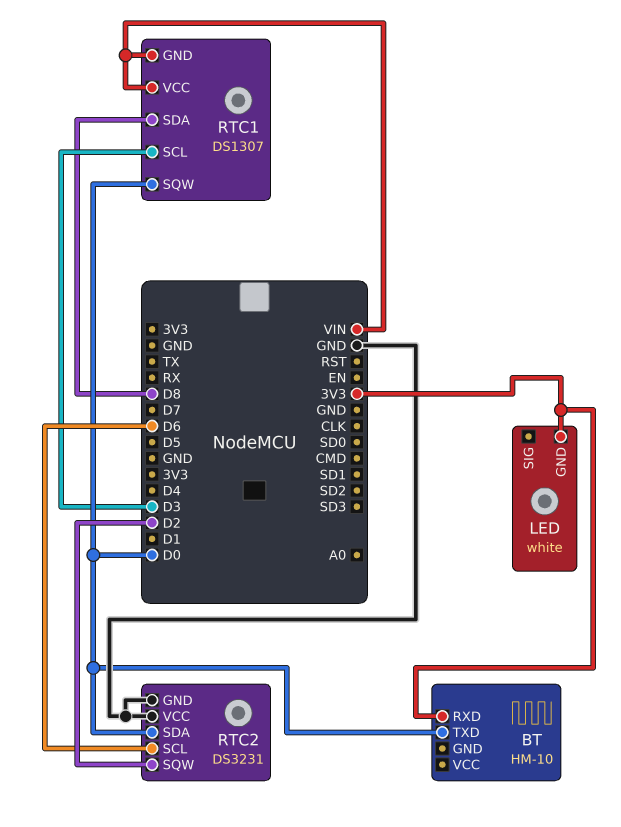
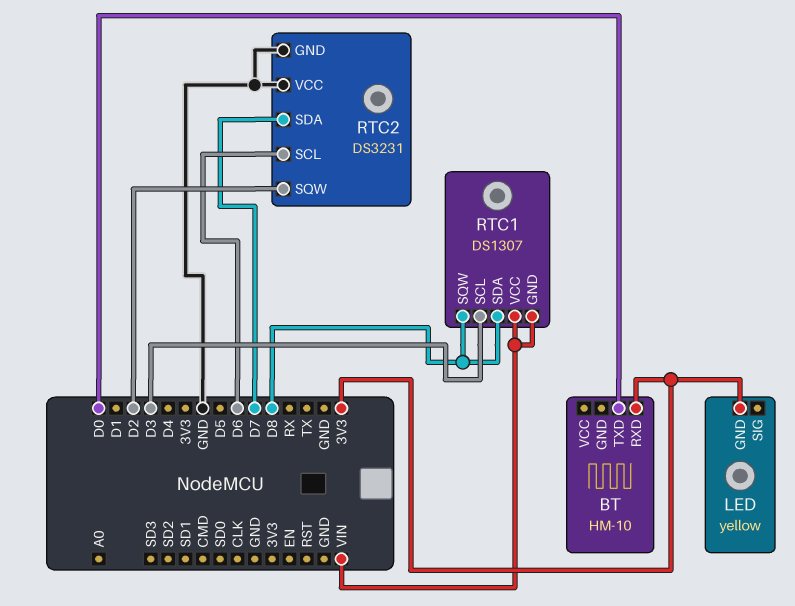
LED: white -> yellow
RTC1 pin SQW: D0 -> D8
RTC2 pin SDA: D0 -> D7

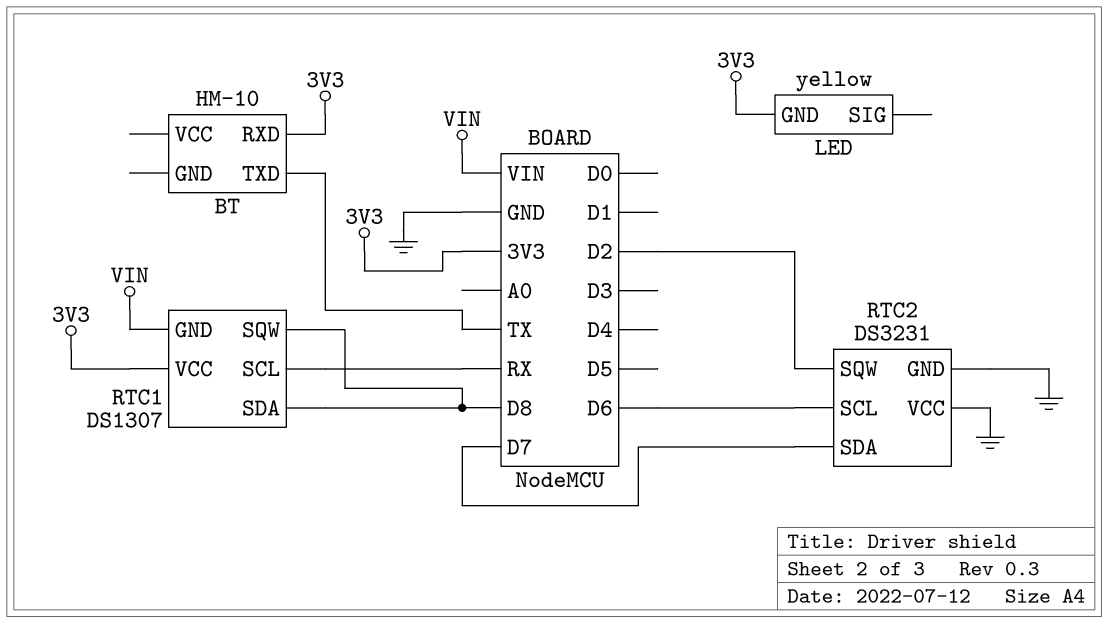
BT pin TXD: D0 -> TX
RTC1 pin SCL: D3 -> RX
RTC1 pin VCC: VIN -> 3V3

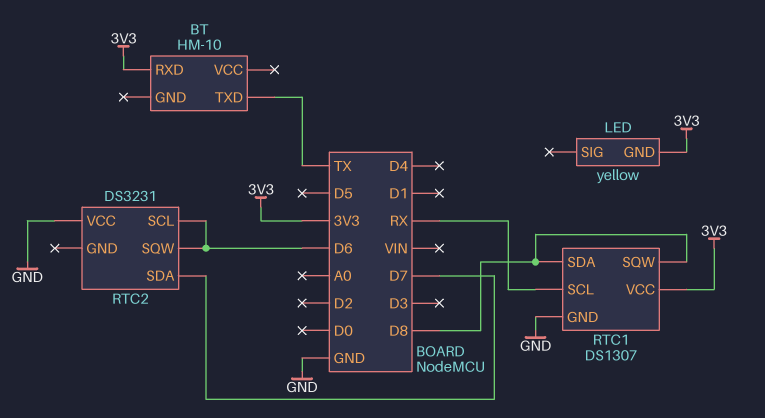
RTC1 pin GND: VIN -> GND
RTC2 pin GND: GND -> none
RTC2 pin SQW: D2 -> D6

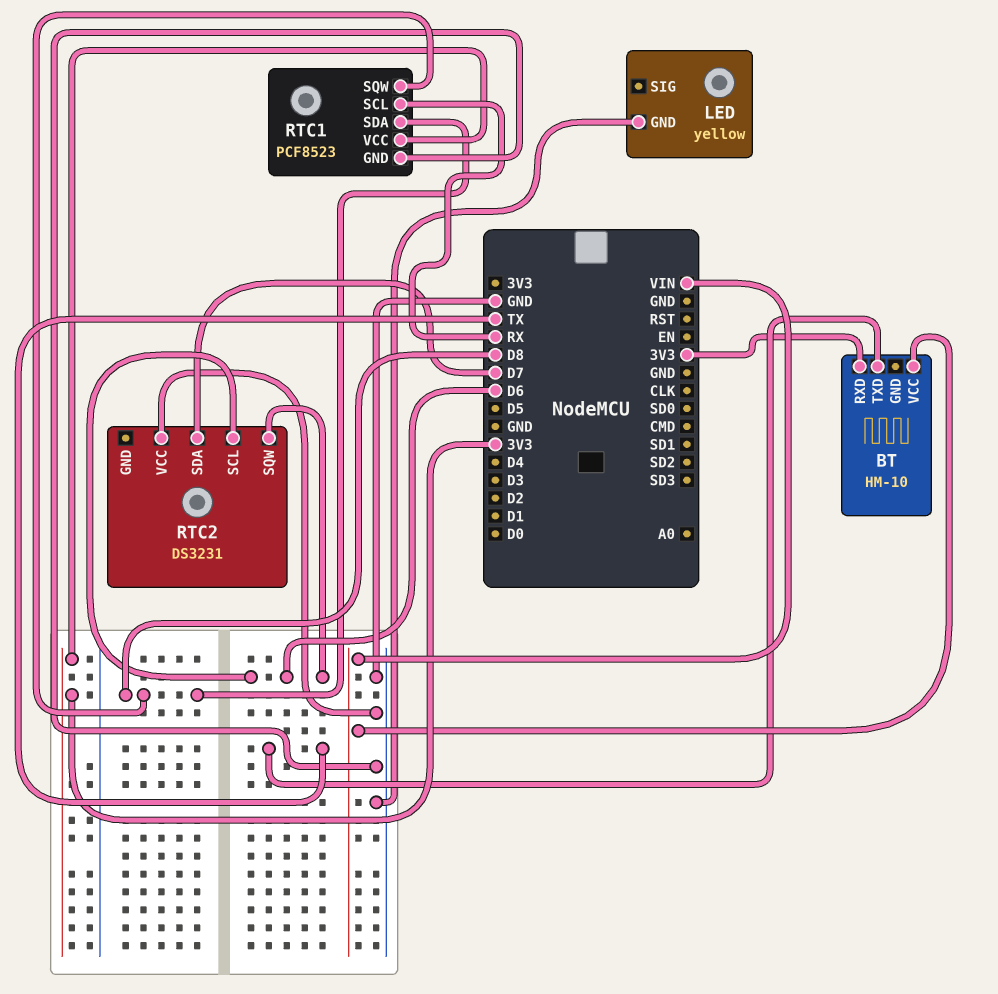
BT pin VCC: none -> VIN
LED pin GND: 3V3 -> GND
RTC1: DS1307 -> PCF8523

